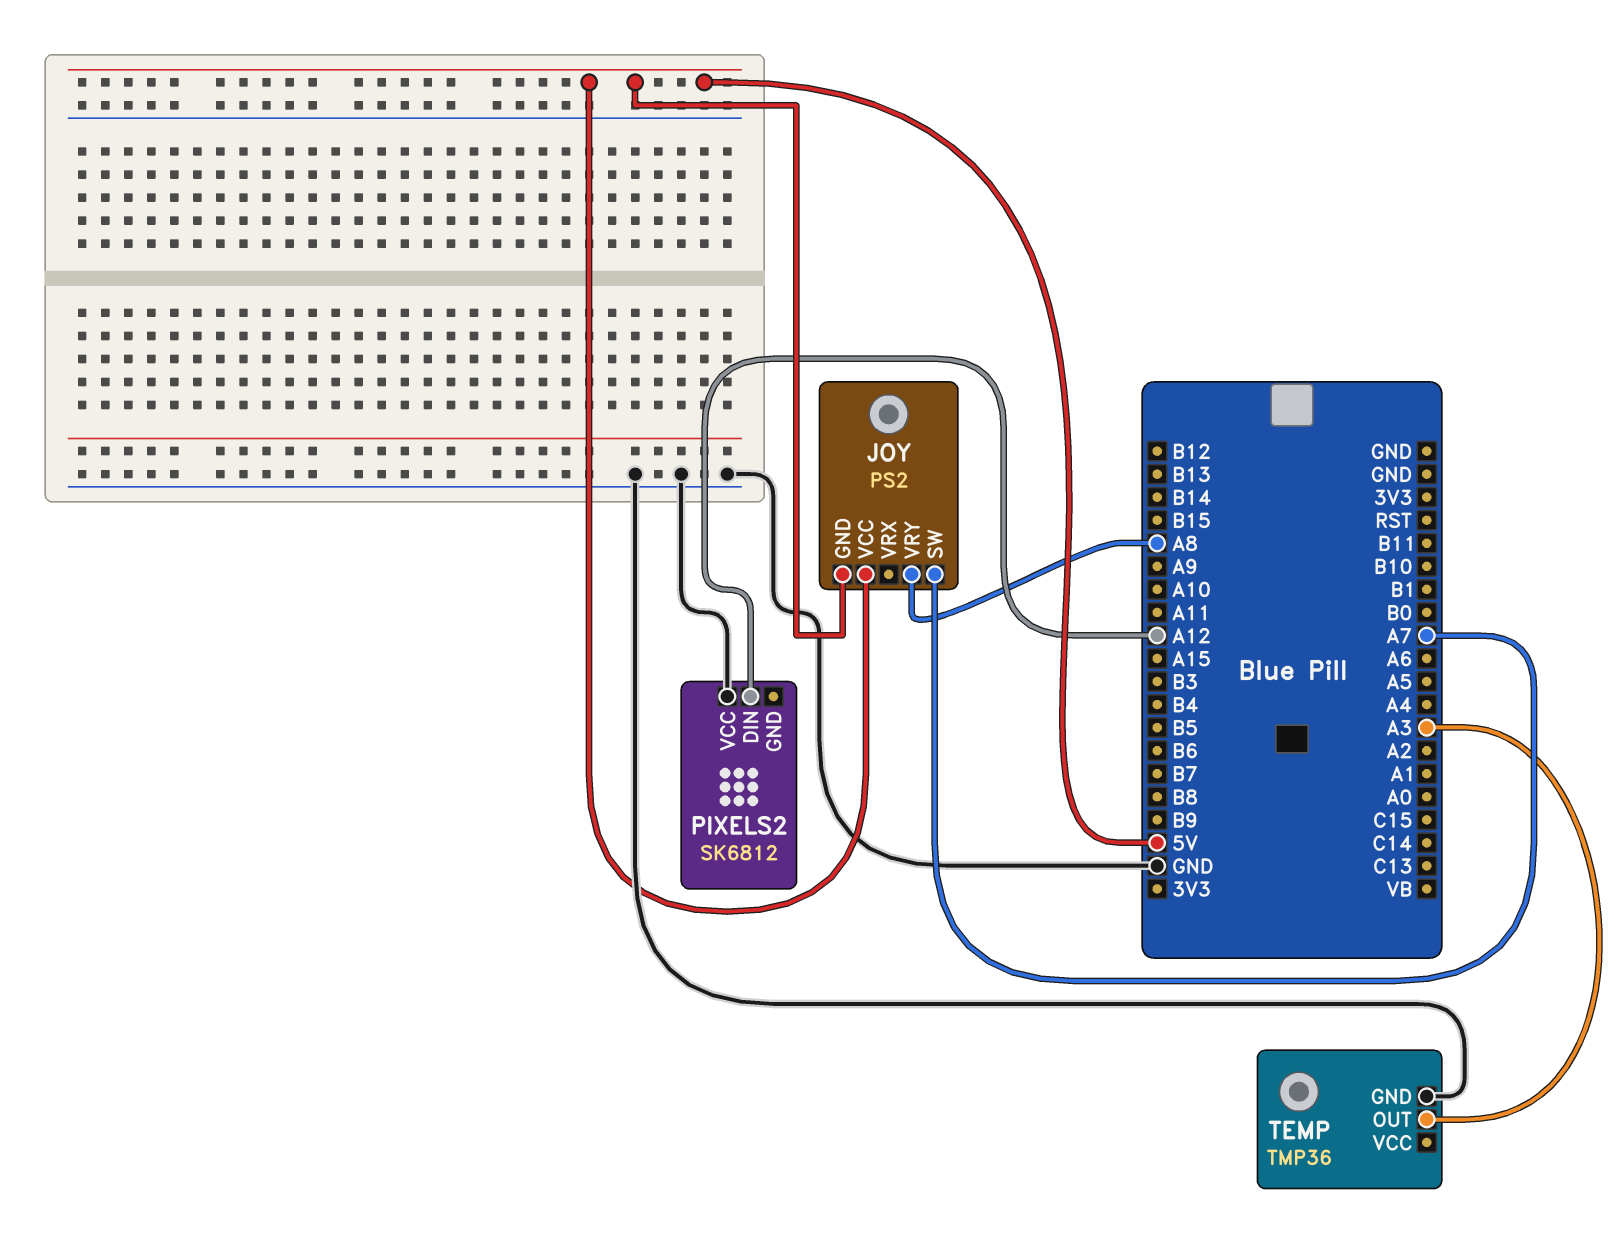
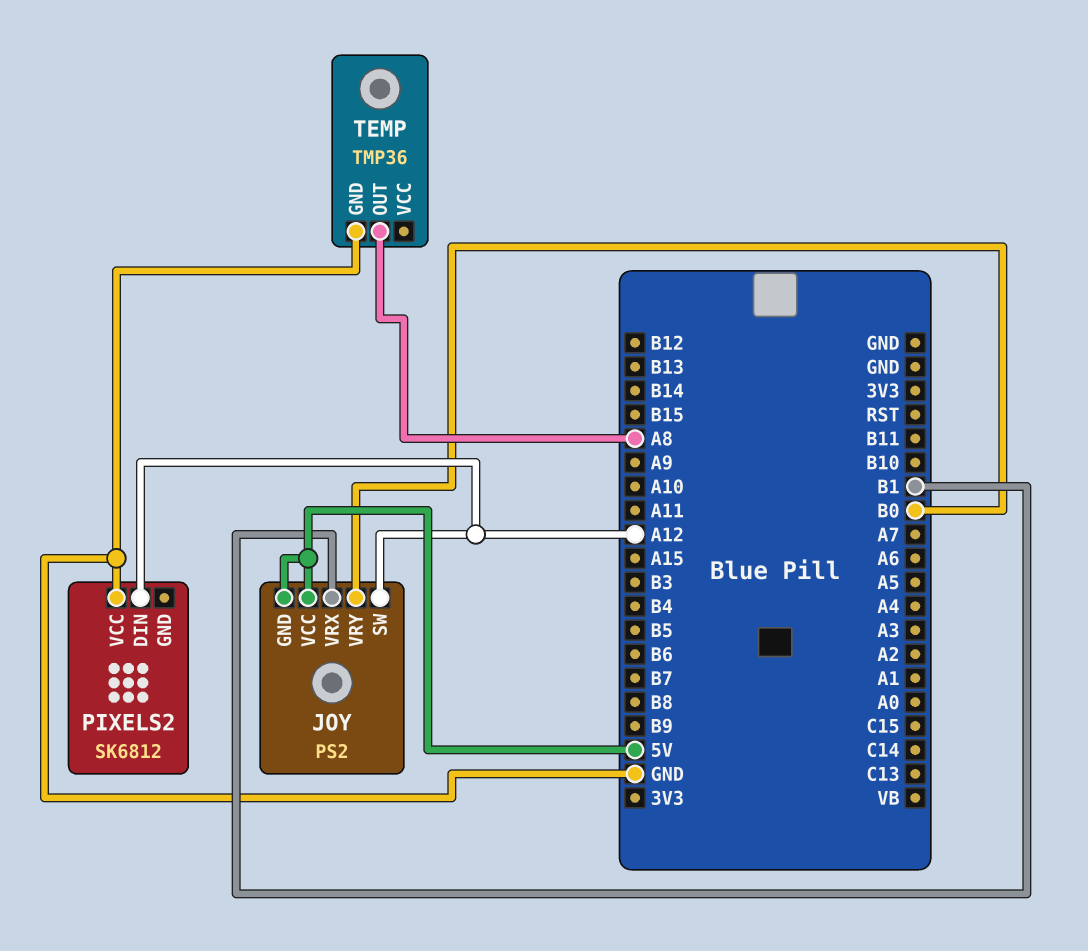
JOY pin SW: A7 -> A12
JOY pin VRX: none -> B1
JOY pin VRY: A8 -> B0
TEMP pin OUT: A3 -> A8

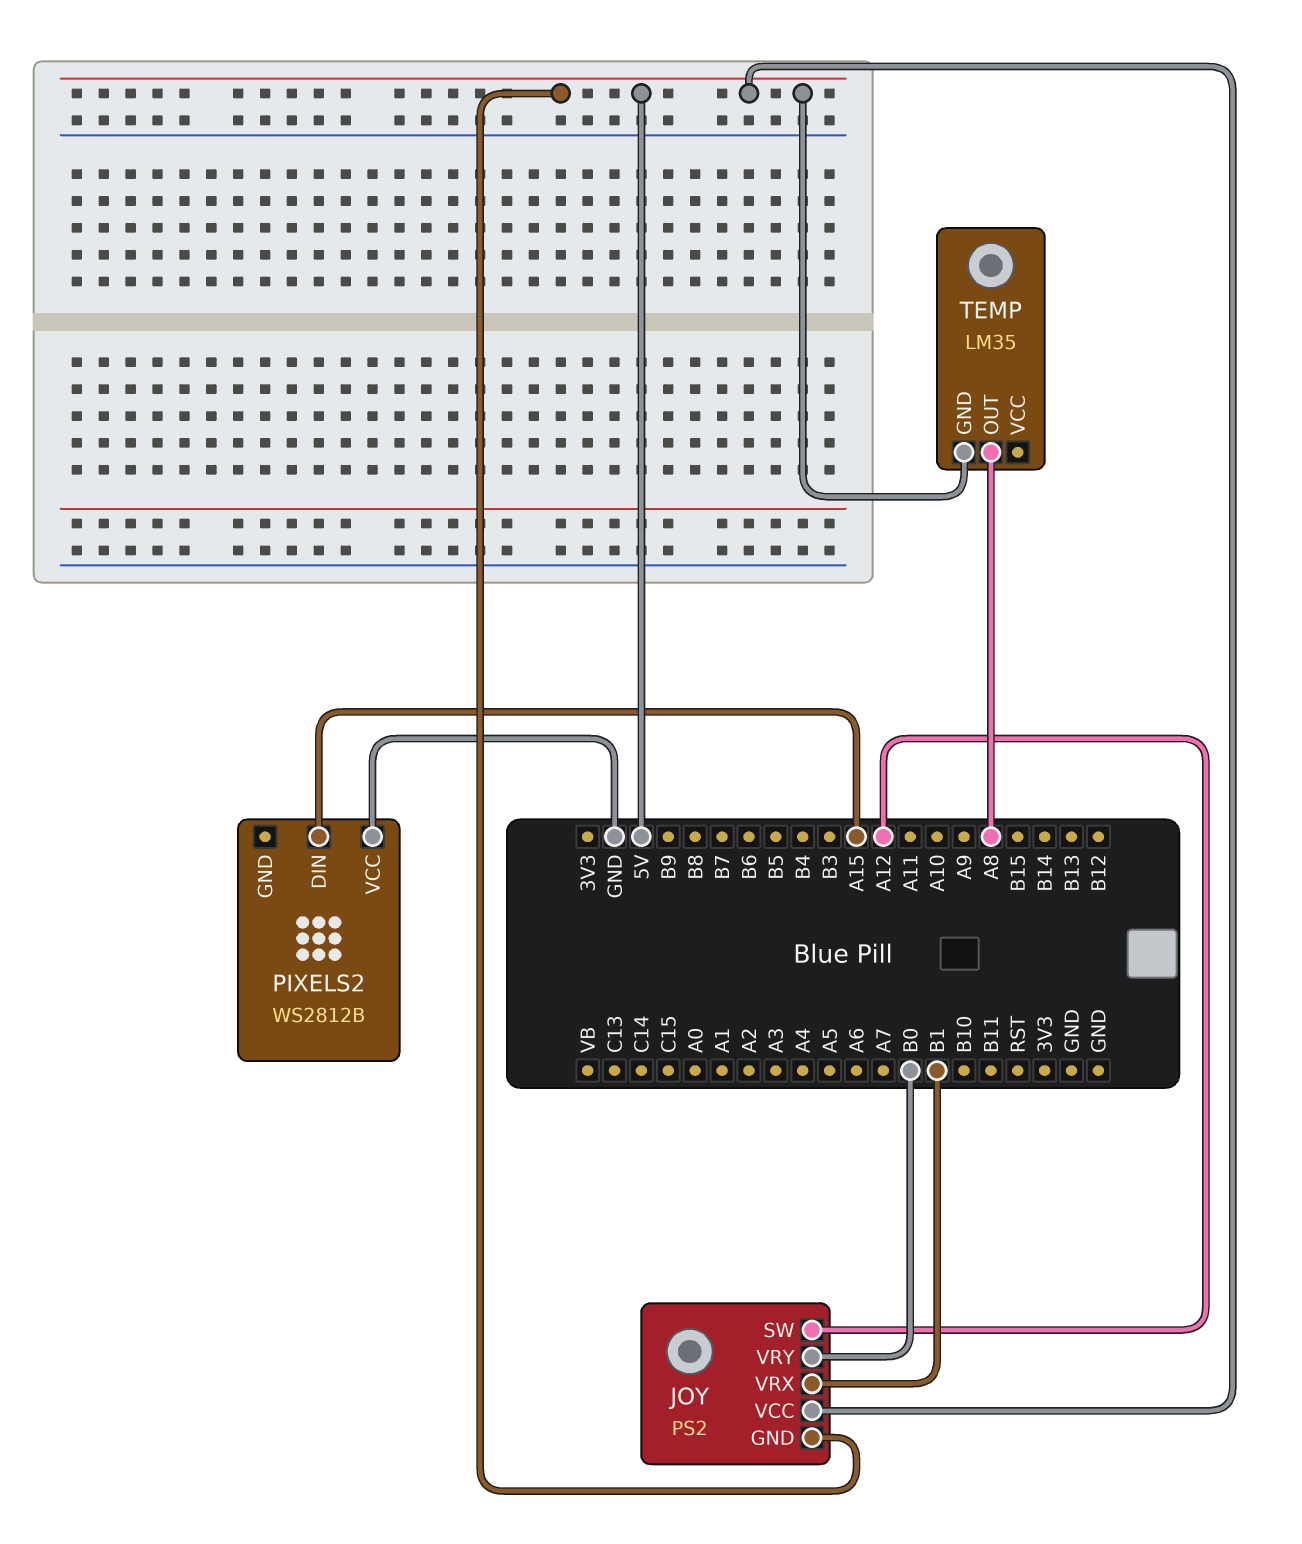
PIXELS2: SK6812 -> WS2812B
PIXELS2 pin DIN: A12 -> A15
TEMP: TMP36 -> LM35
TEMP pin GND: GND -> 5V

